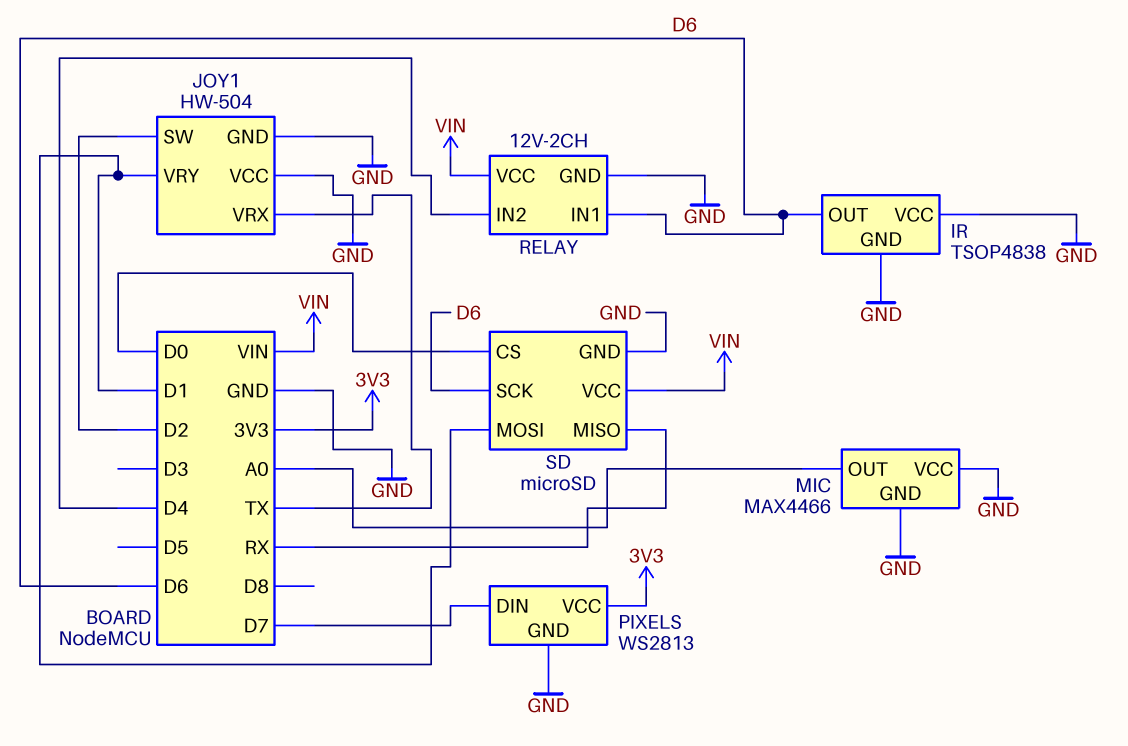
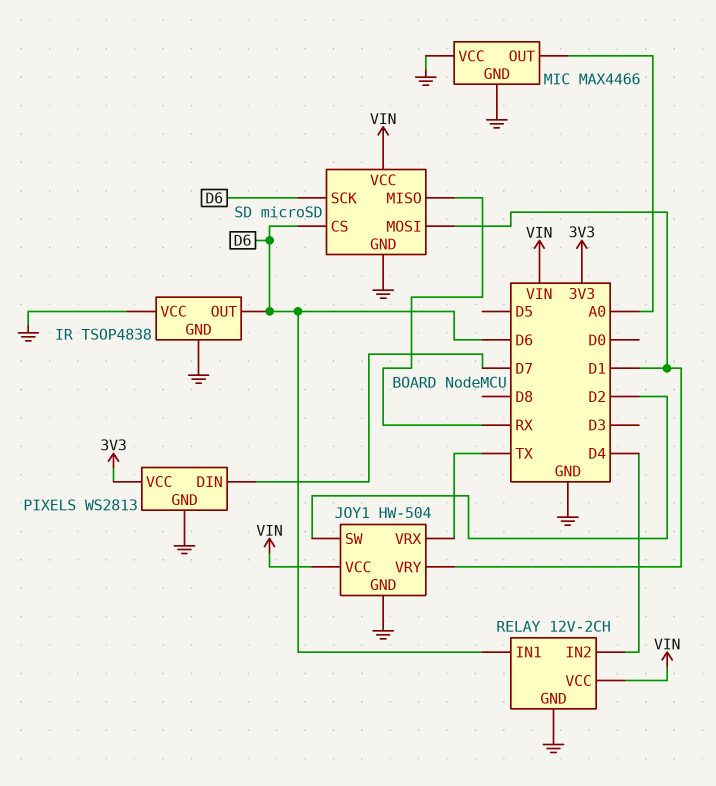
JOY1 pin VCC: GND -> VIN
SD pin CS: D0 -> D6

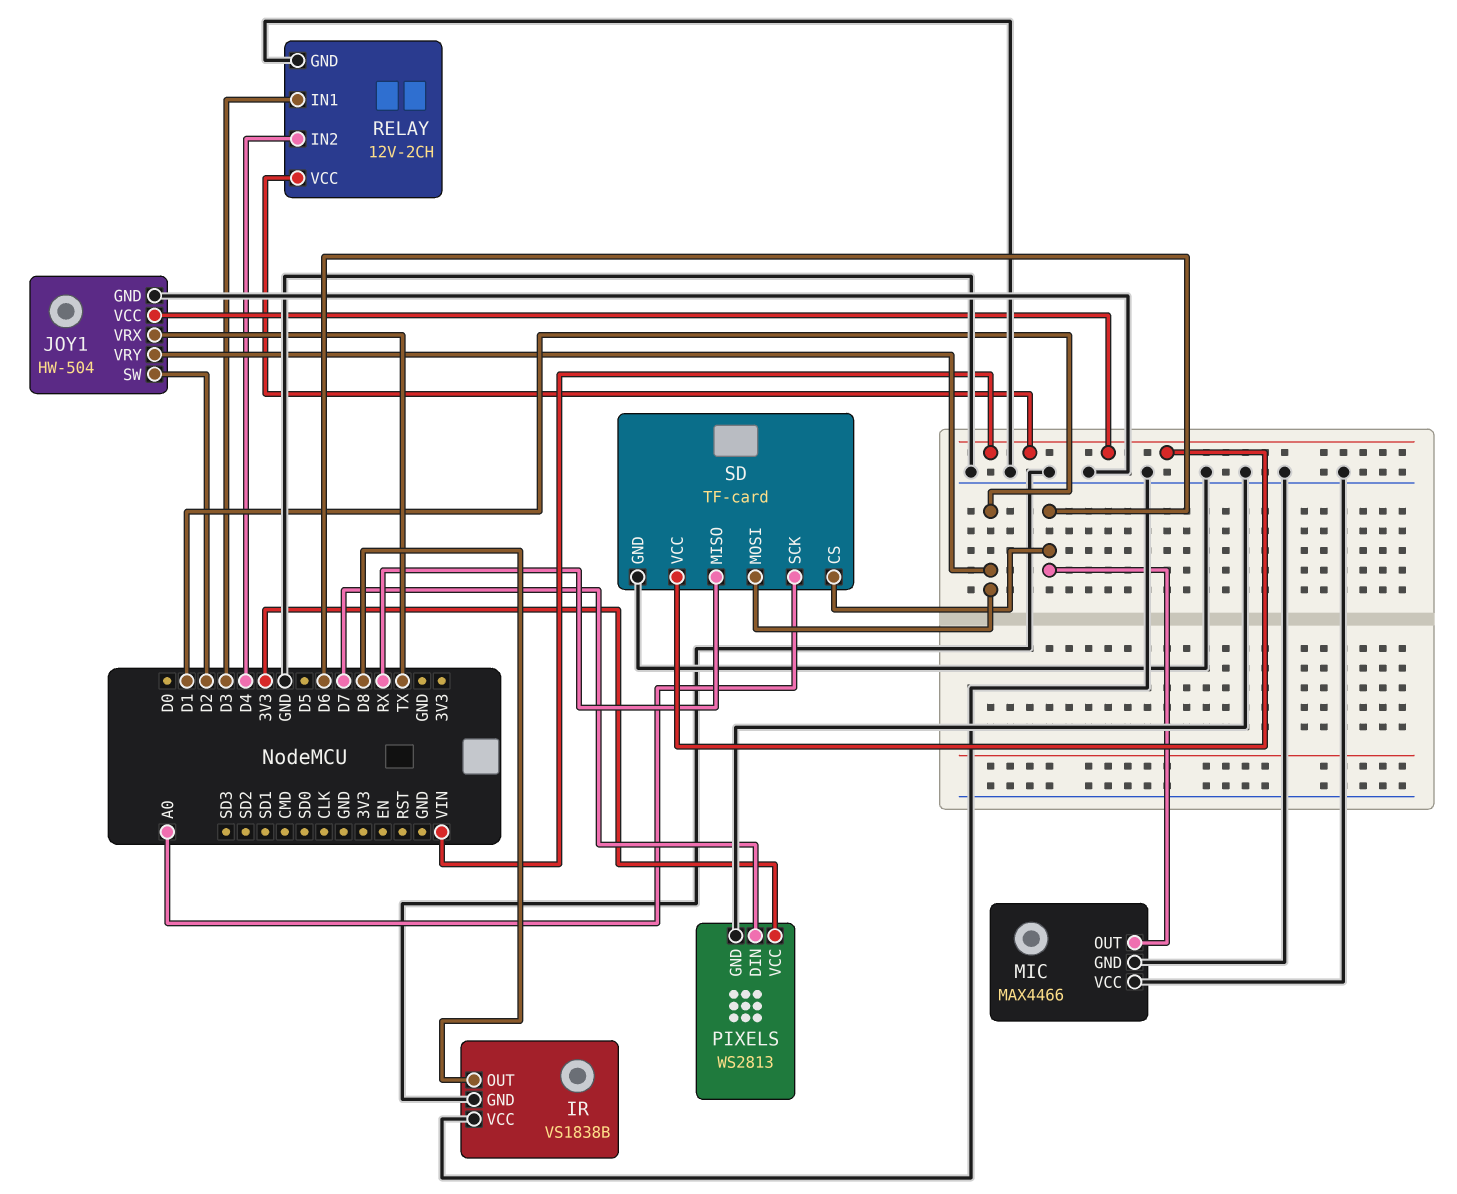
IR: TSOP4838 -> VS1838B
IR pin OUT: D6 -> D8
MIC pin OUT: A0 -> D6
RELAY pin IN1: D6 -> D3
SD: microSD -> TF-card
SD pin SCK: D6 -> A0

